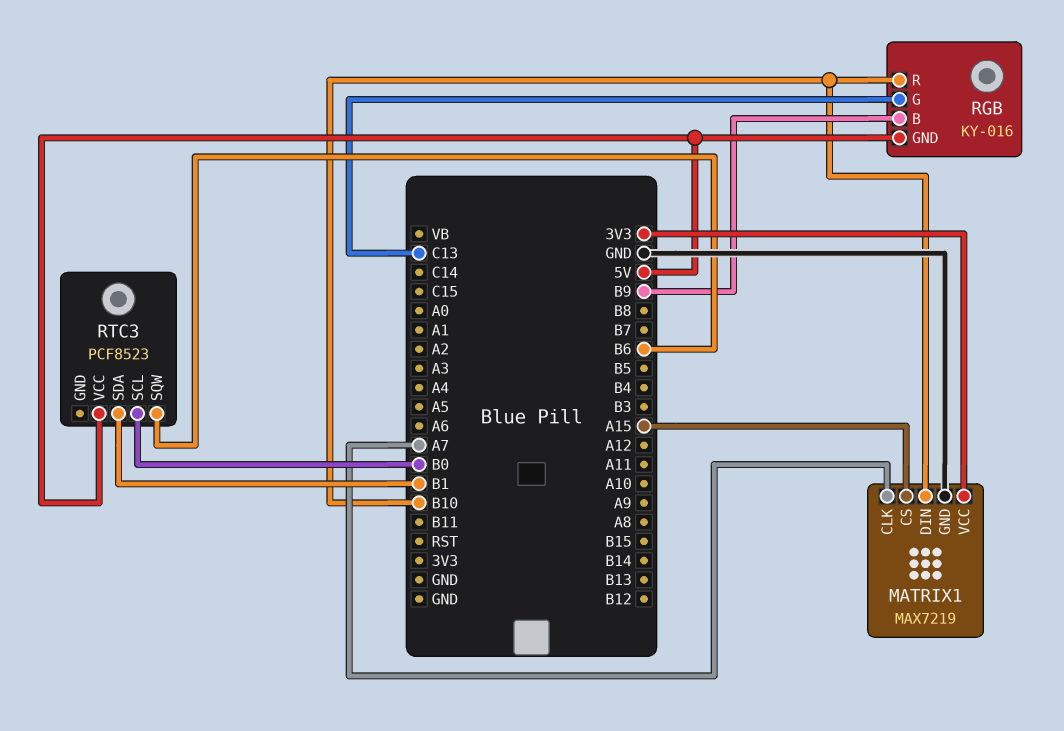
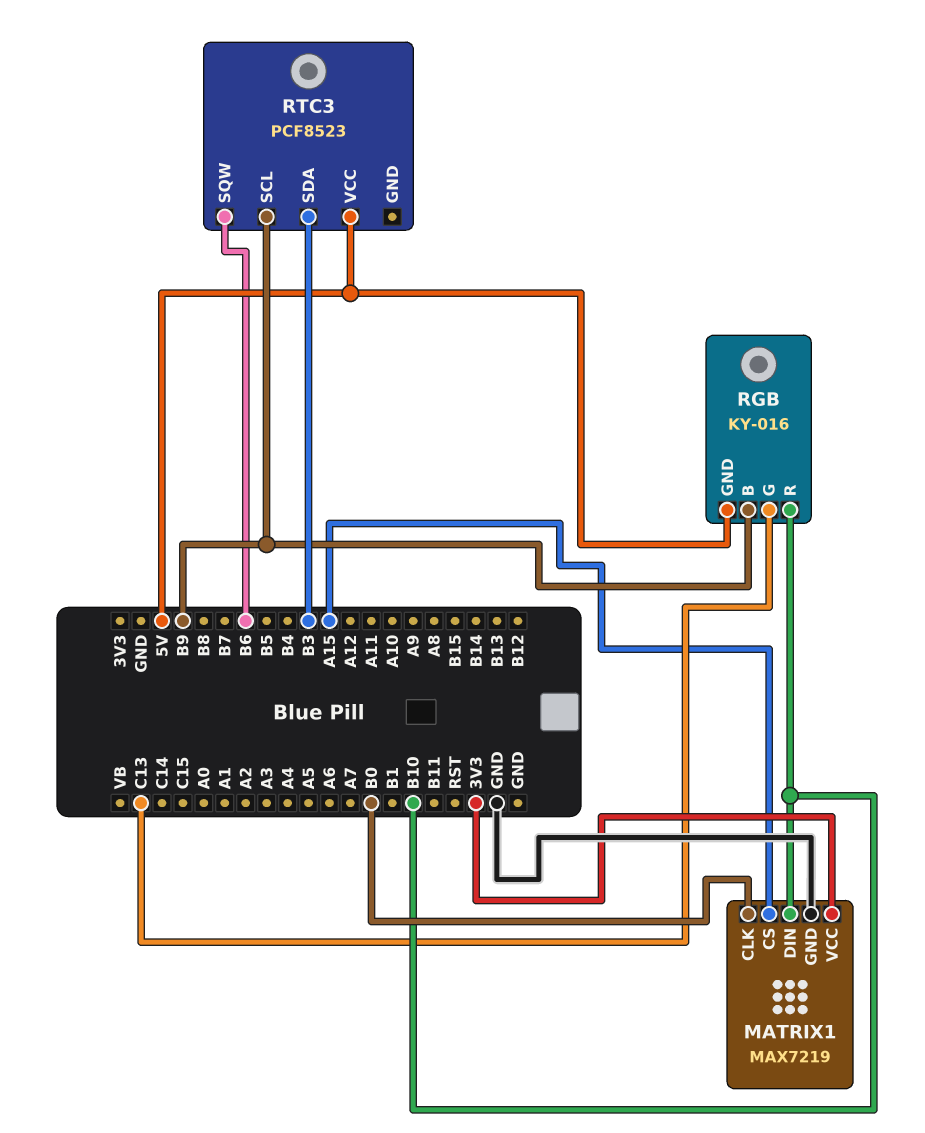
MATRIX1 pin CLK: A7 -> B0
RTC3 pin SCL: B0 -> B9
RTC3 pin SDA: B1 -> B3

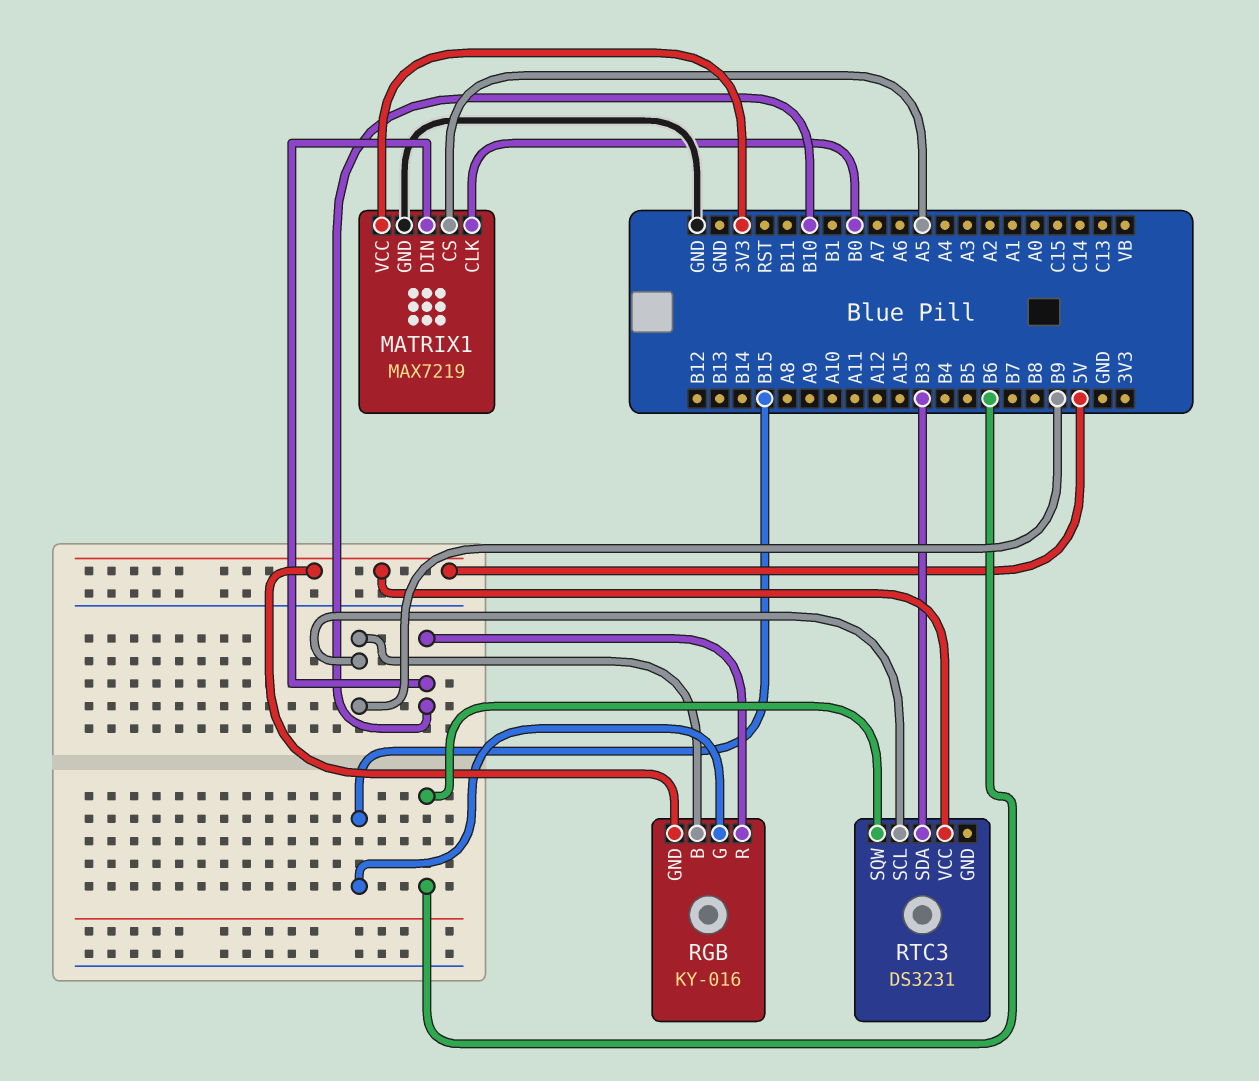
MATRIX1 pin CS: A15 -> A5
RGB pin G: C13 -> B15
RTC3: PCF8523 -> DS3231

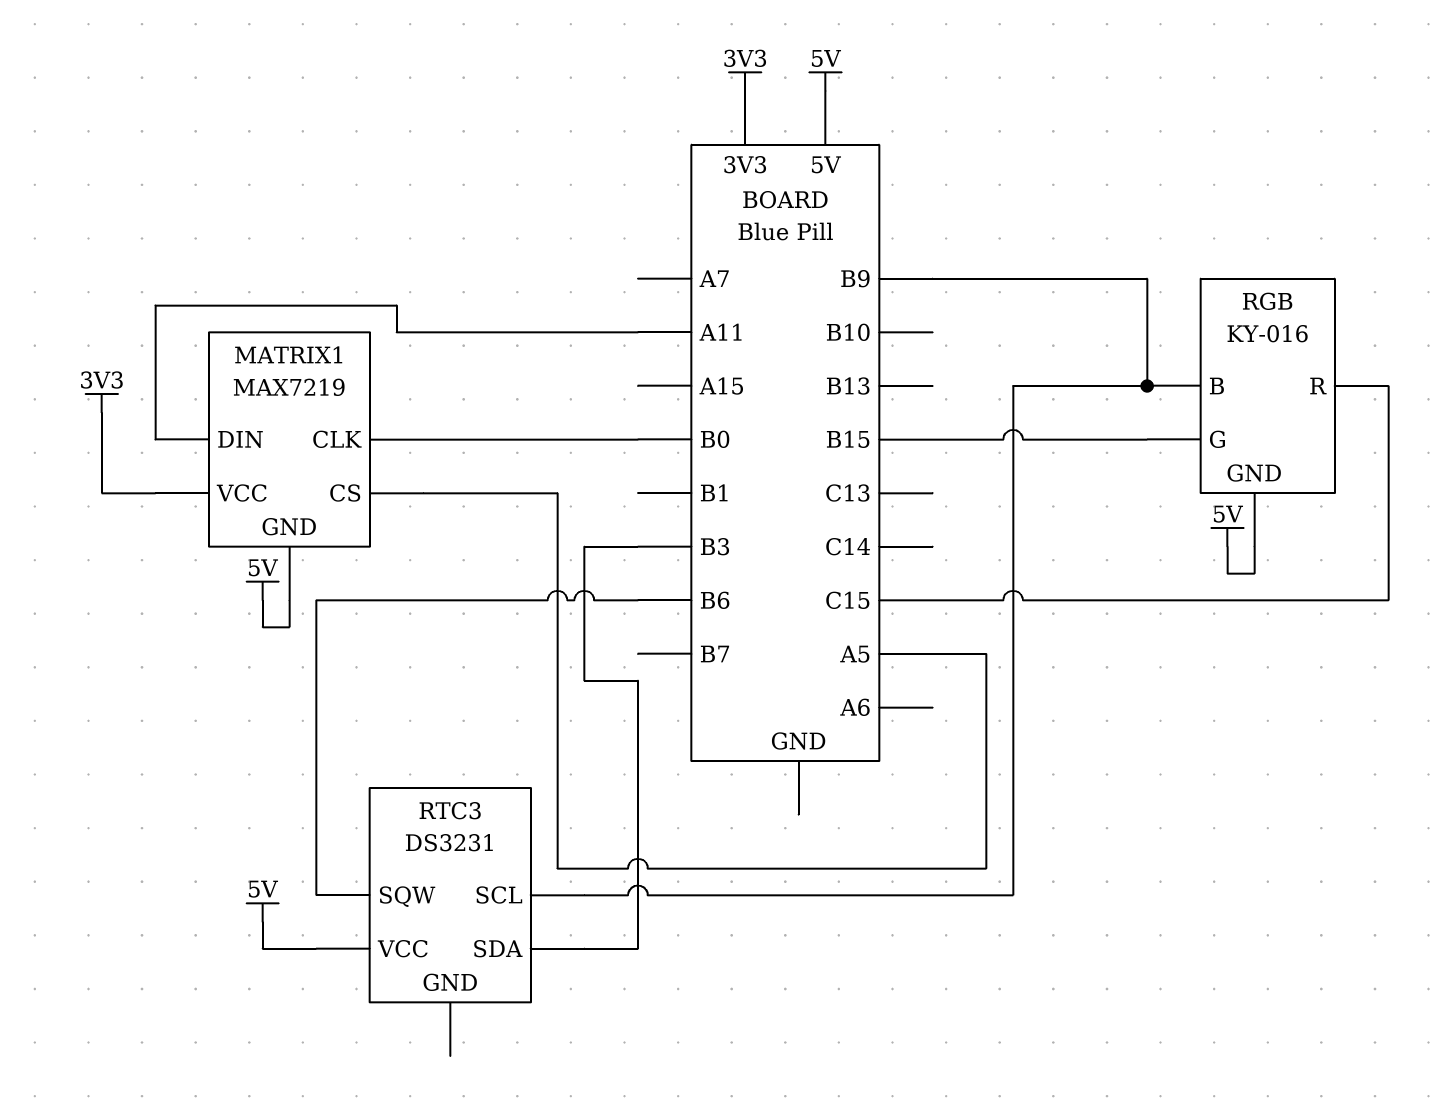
MATRIX1 pin DIN: B10 -> A11
MATRIX1 pin GND: GND -> 5V
RGB pin R: B10 -> C15

